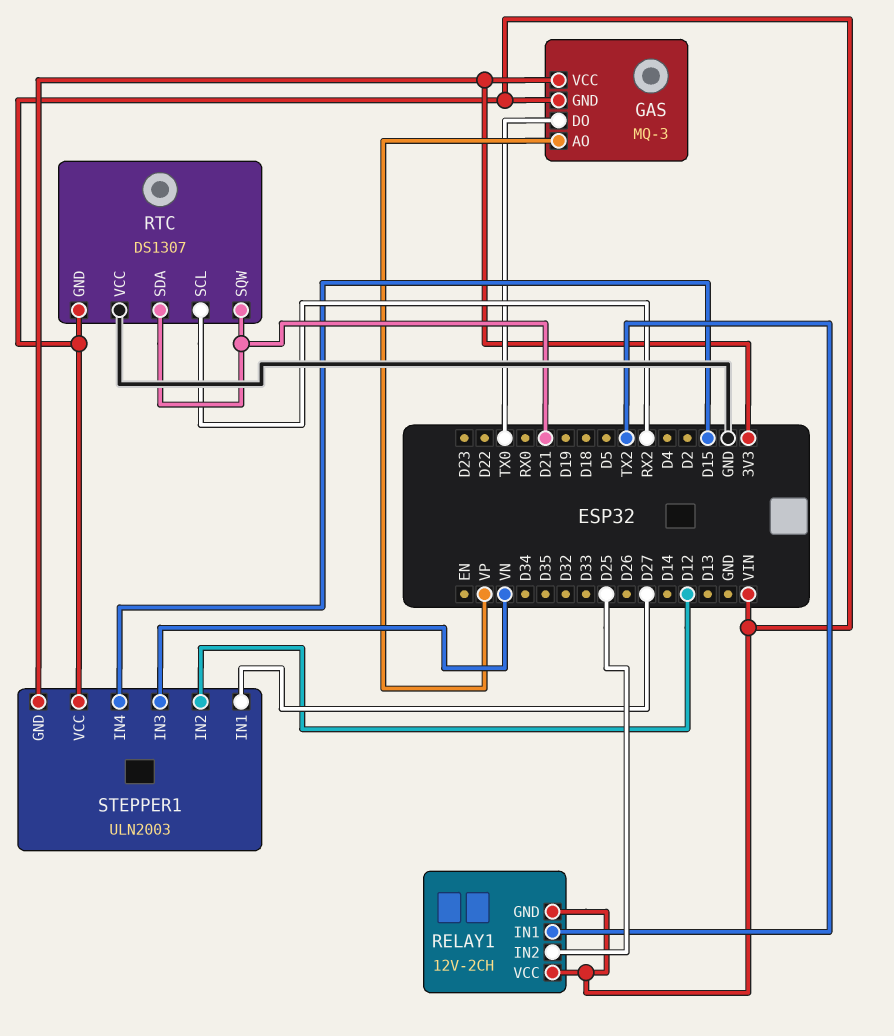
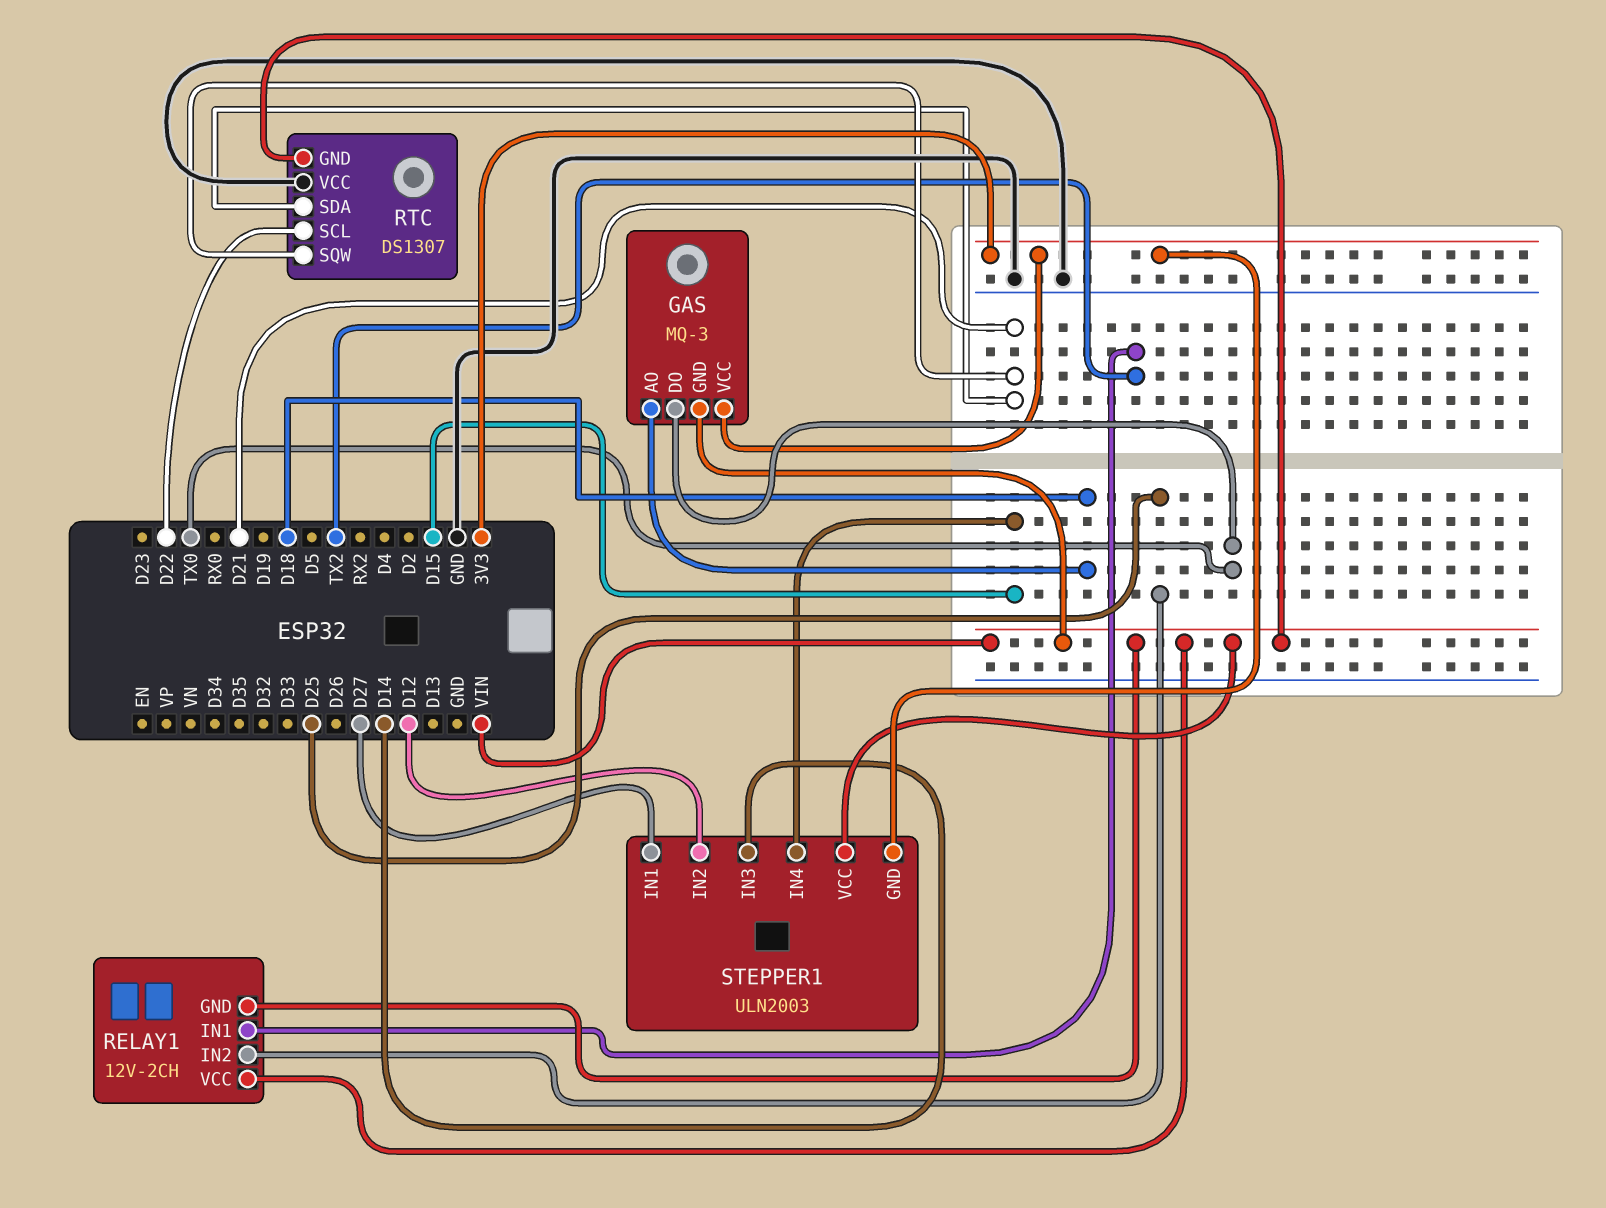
GAS pin AO: VP -> D18
RTC pin SCL: RX2 -> D22
STEPPER1 pin IN3: VN -> D14

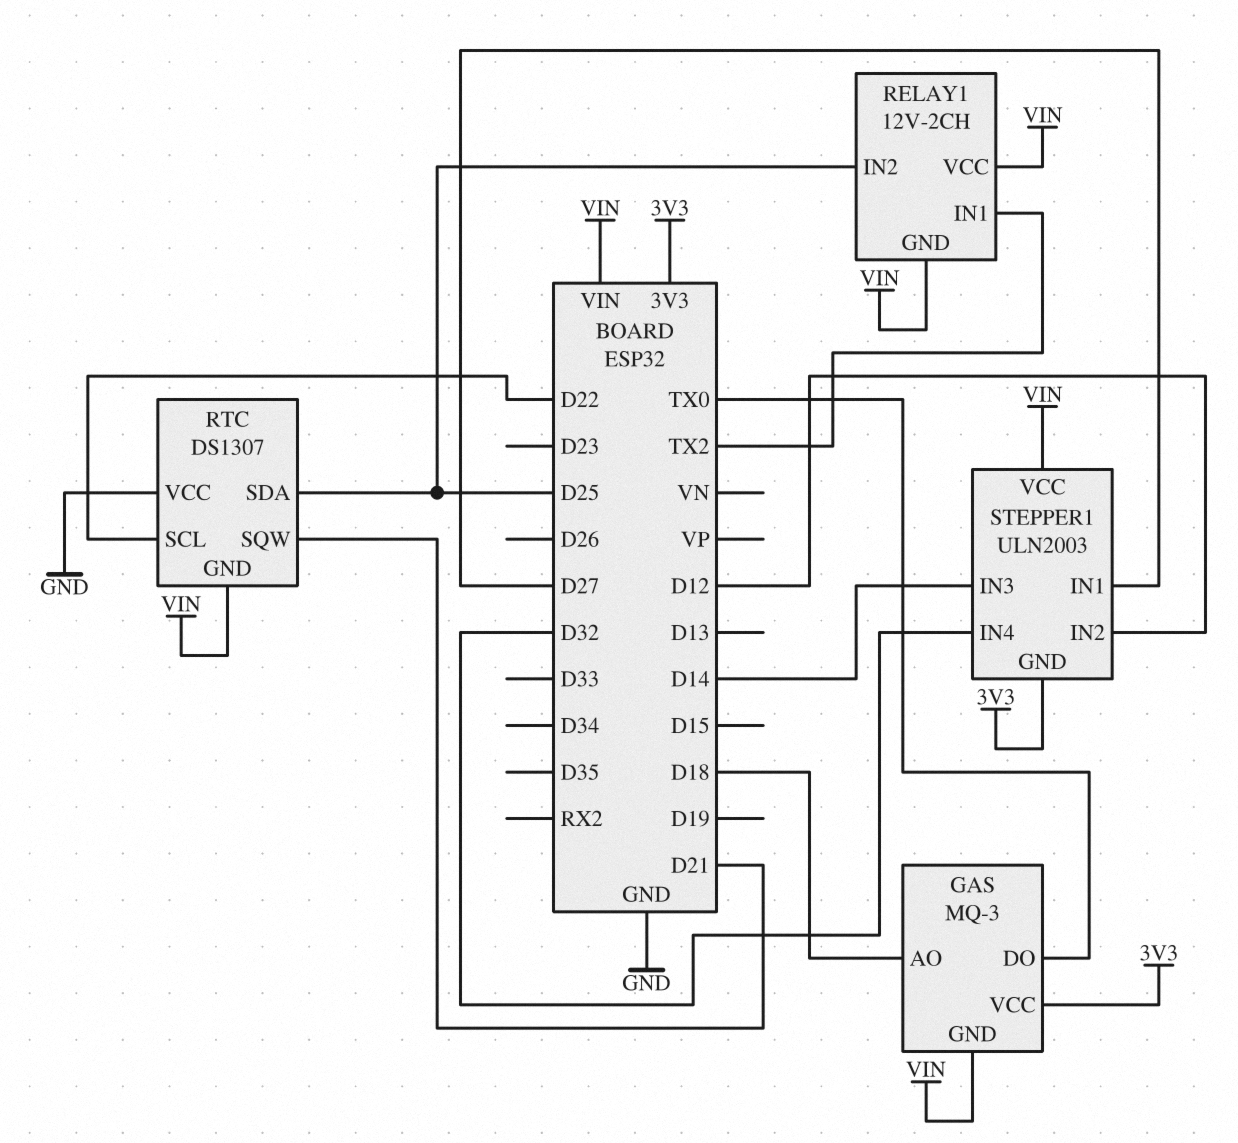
RTC pin SDA: D21 -> D25
STEPPER1 pin IN4: D15 -> D32

